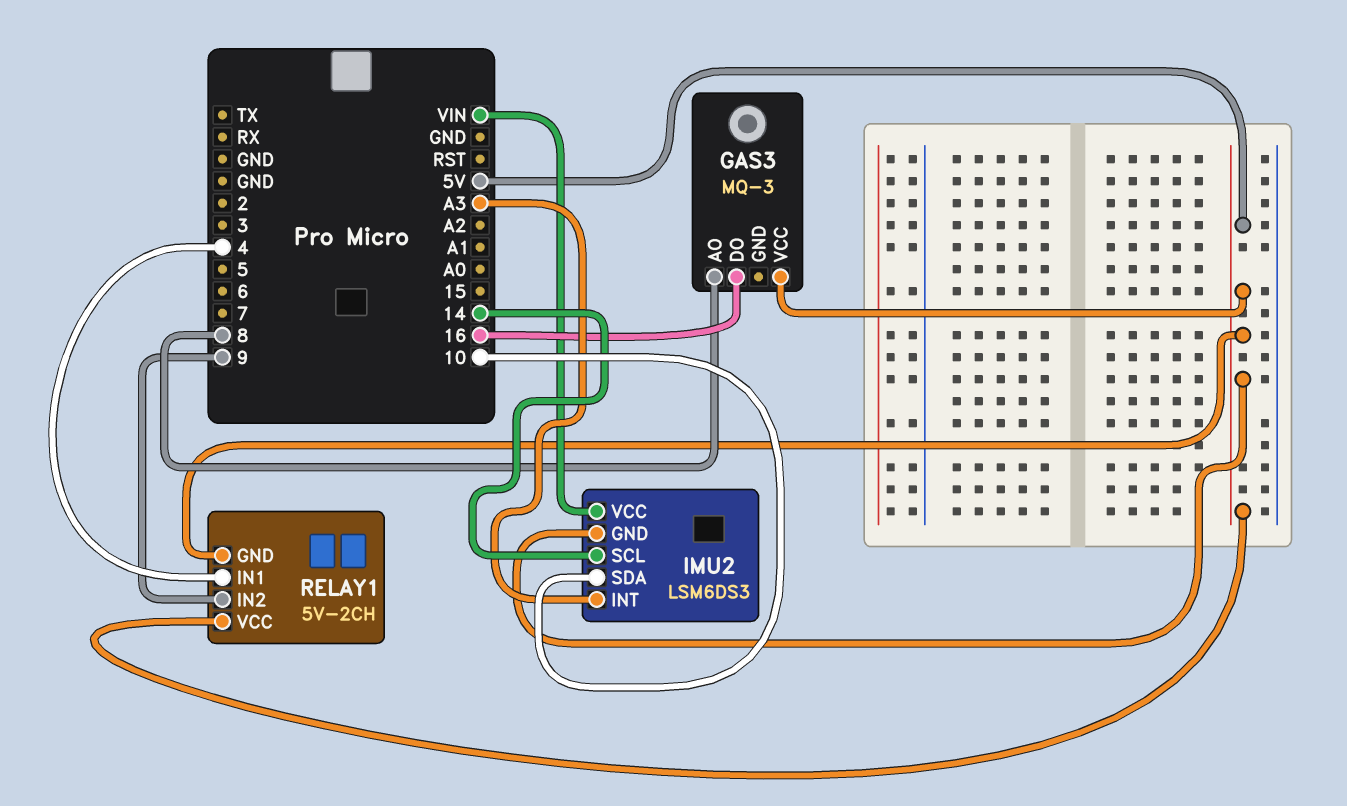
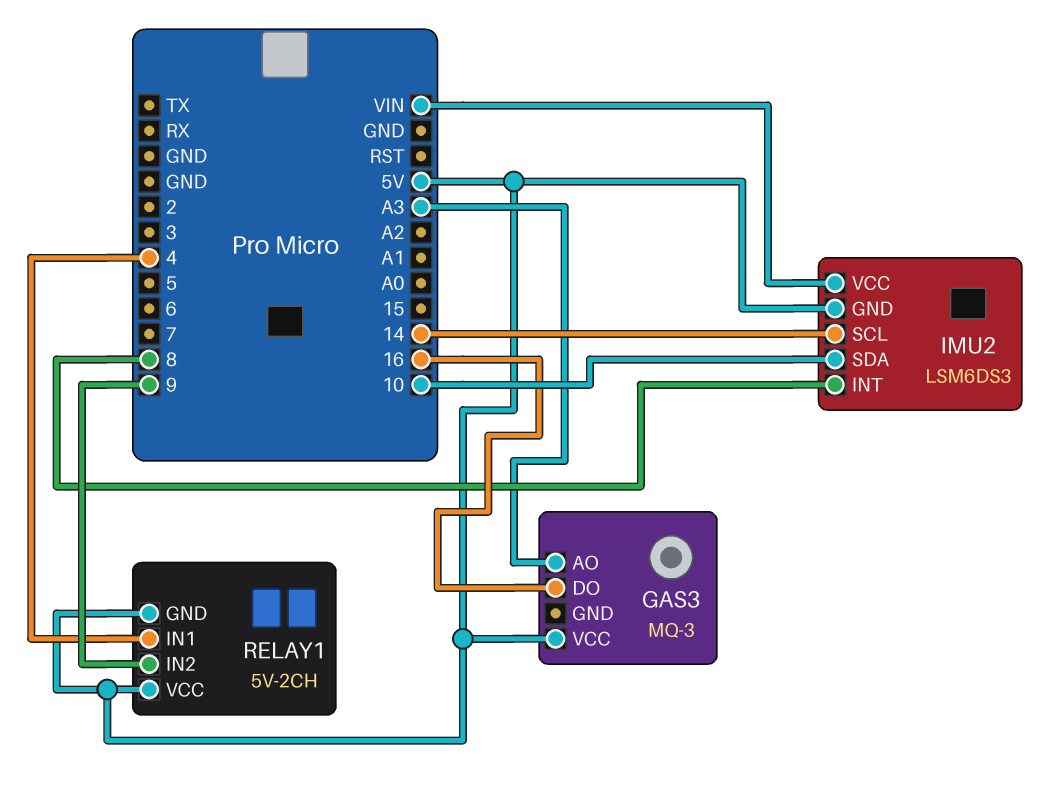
GAS3 pin AO: 8 -> A3
IMU2 pin INT: A3 -> 8

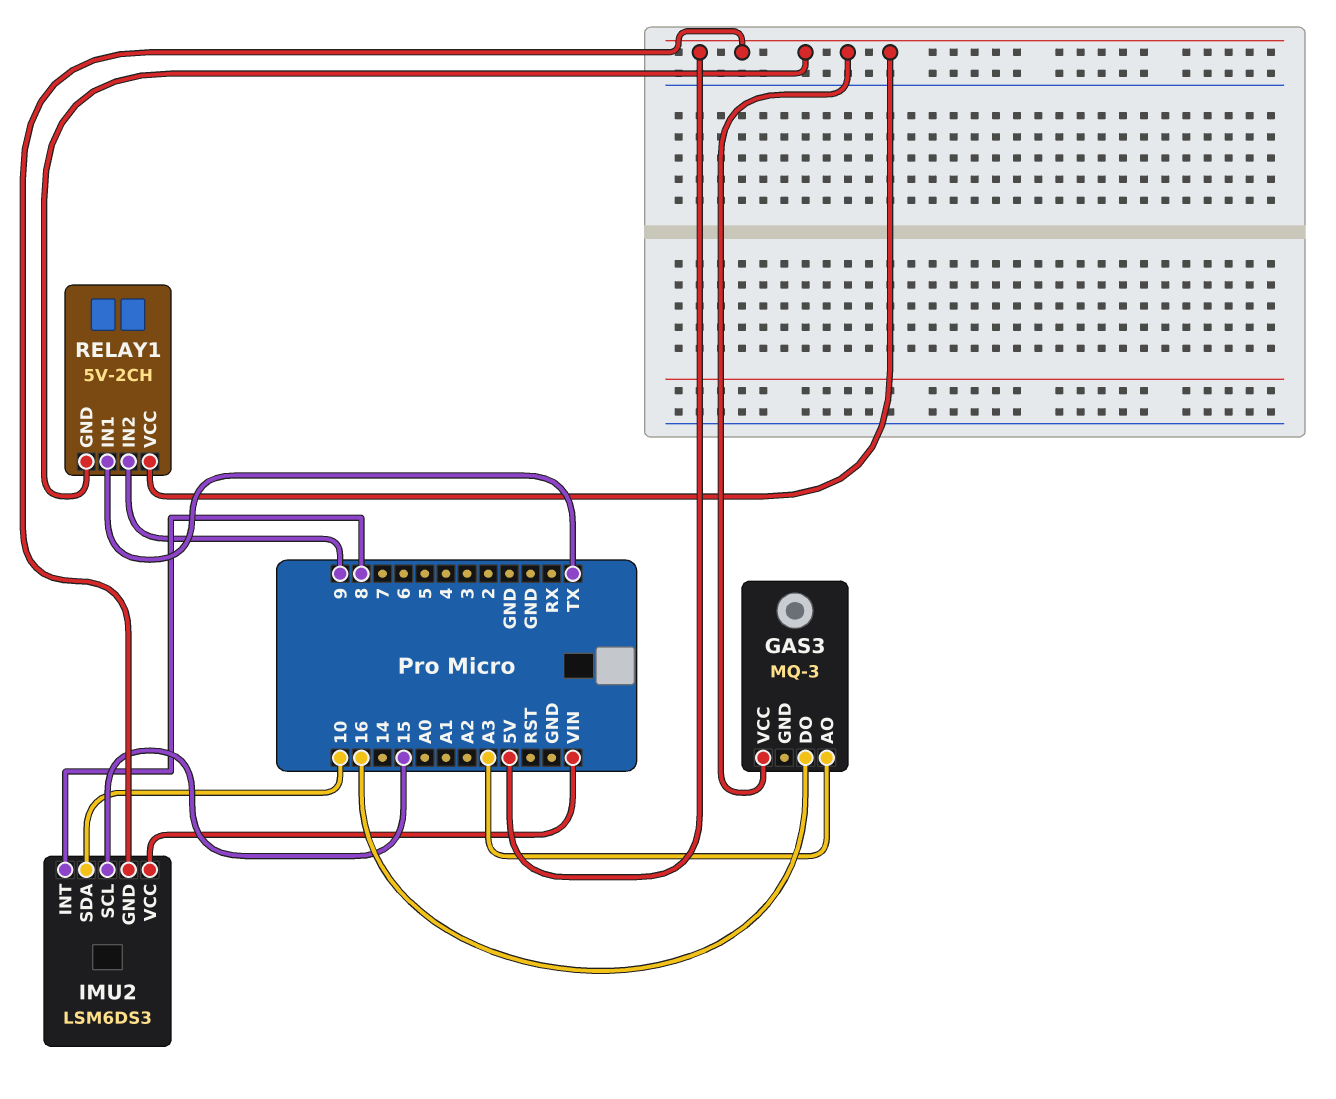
IMU2 pin SCL: 14 -> 15
RELAY1 pin IN1: 4 -> TX

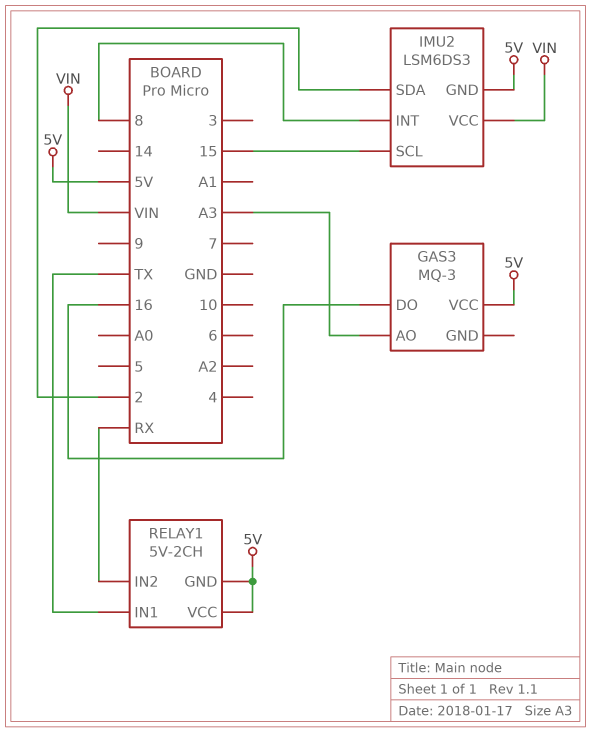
IMU2 pin SDA: 10 -> 2
RELAY1 pin IN2: 9 -> RX

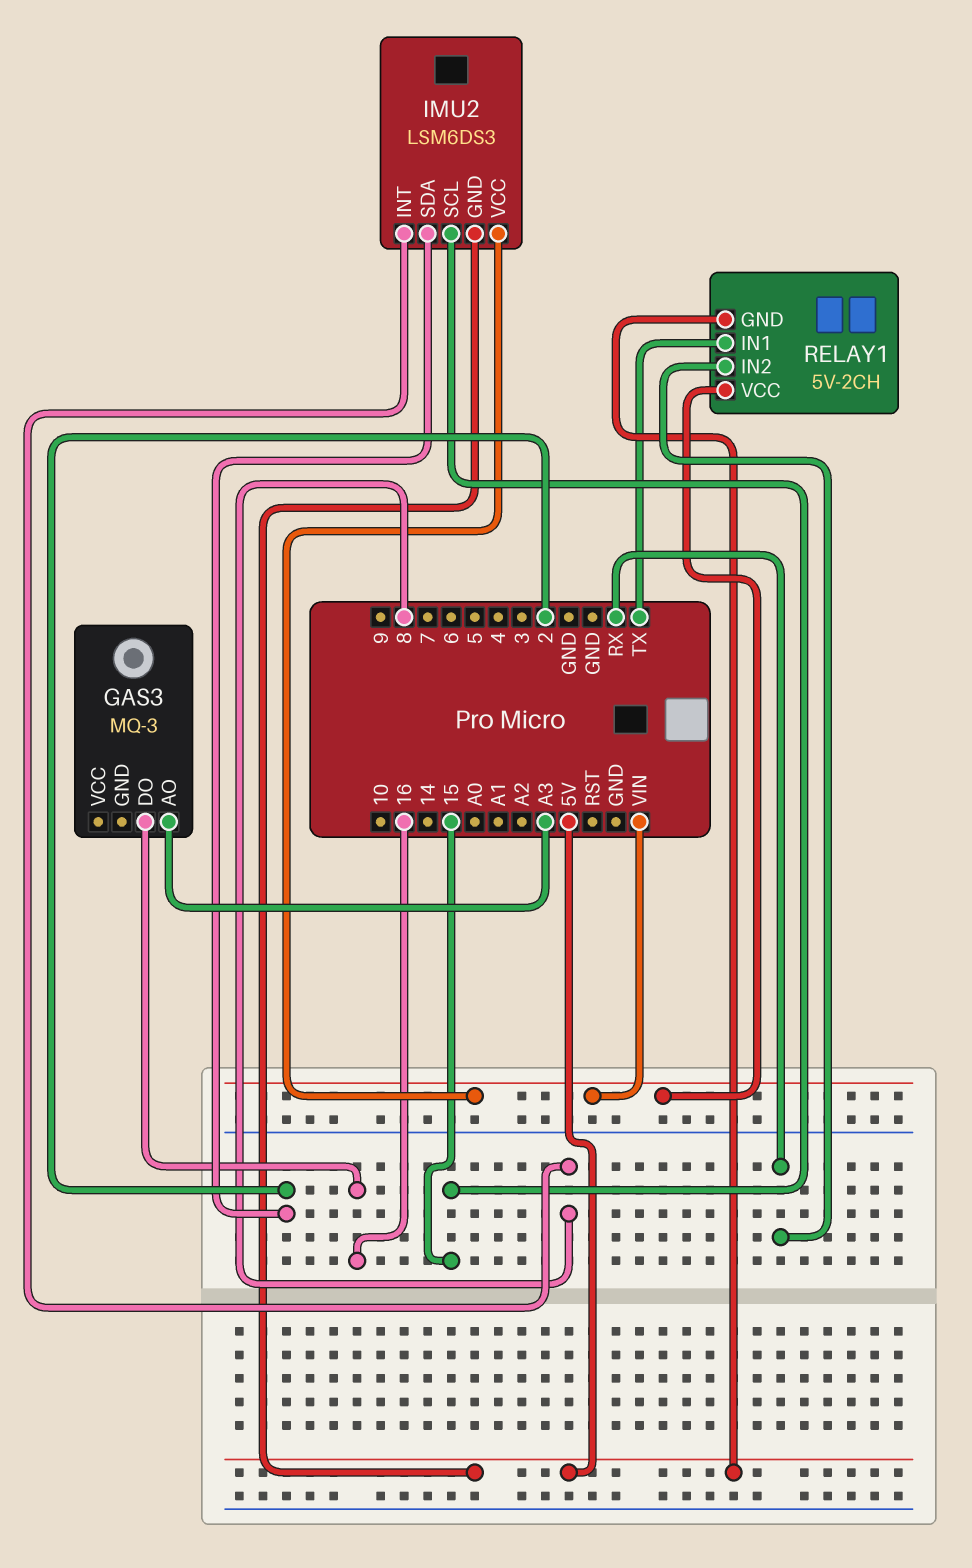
GAS3 pin VCC: 5V -> none
RELAY1 pin VCC: 5V -> VIN

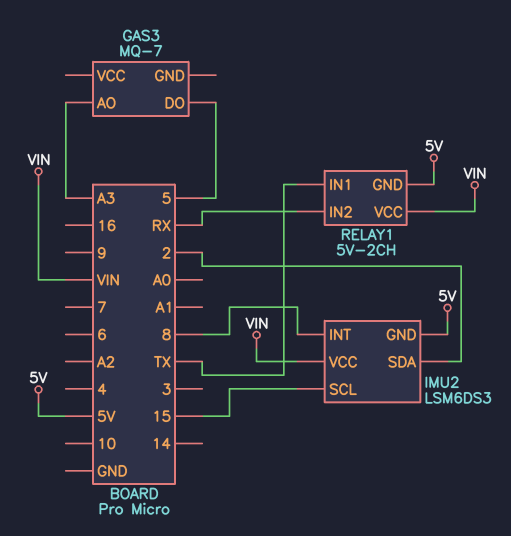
GAS3: MQ-3 -> MQ-7
GAS3 pin DO: 16 -> 5

